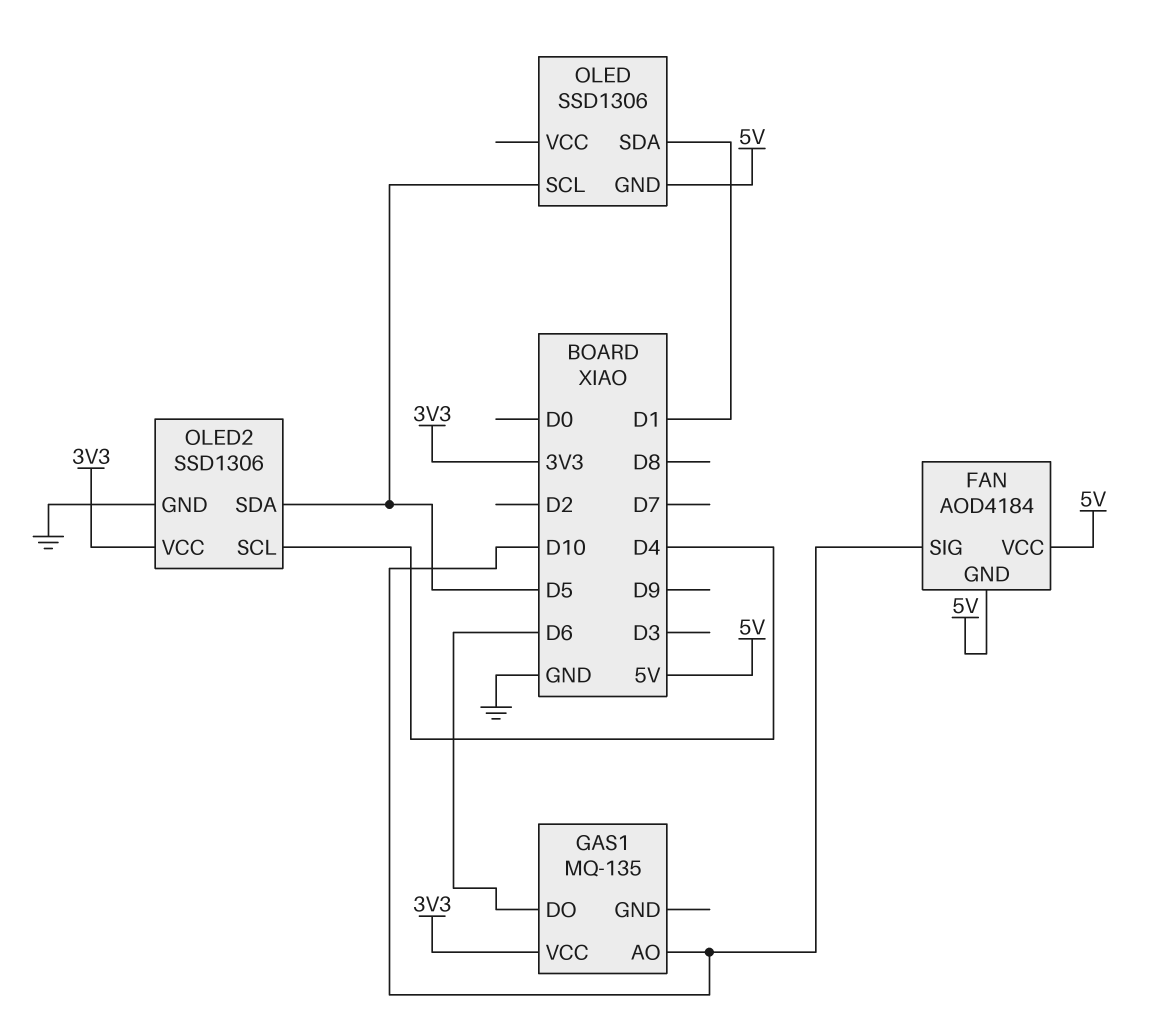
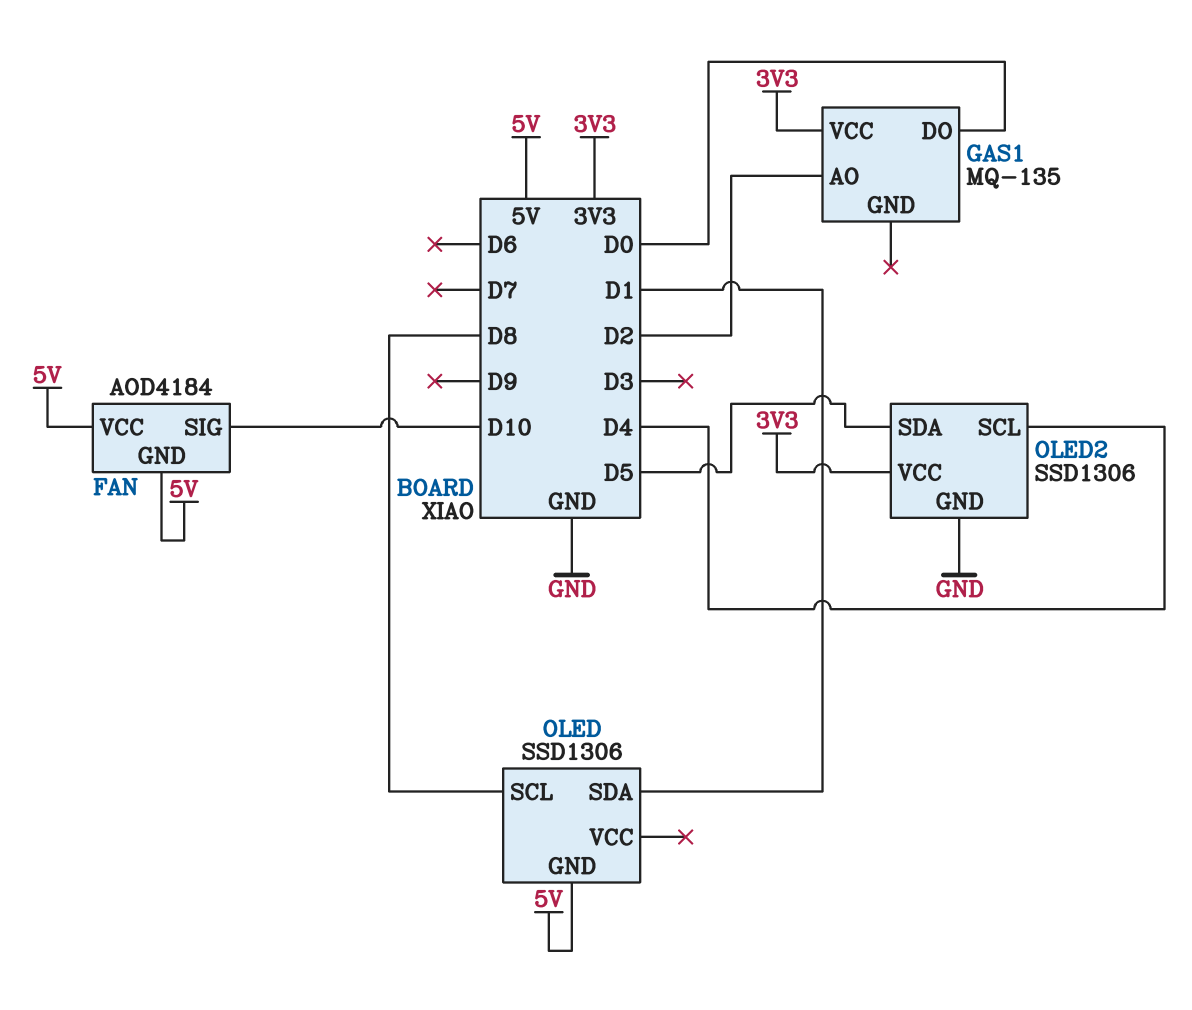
GAS1 pin AO: D10 -> D2
GAS1 pin DO: D6 -> D0
OLED pin SCL: D5 -> D8

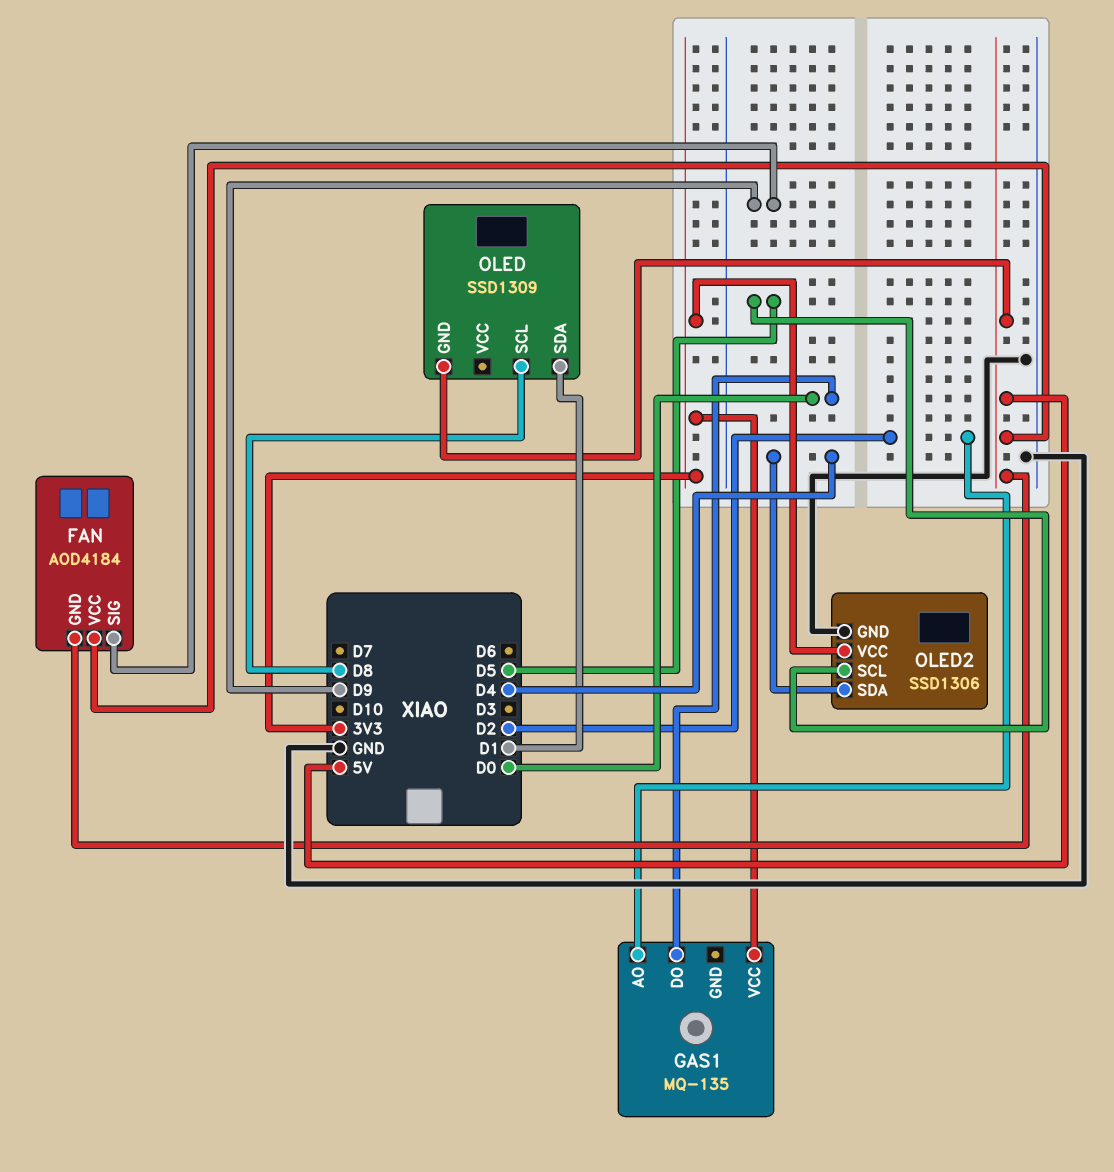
FAN pin SIG: D10 -> D9
OLED: SSD1306 -> SSD1309
OLED2 pin SCL: D4 -> D5
OLED2 pin SDA: D5 -> D4

